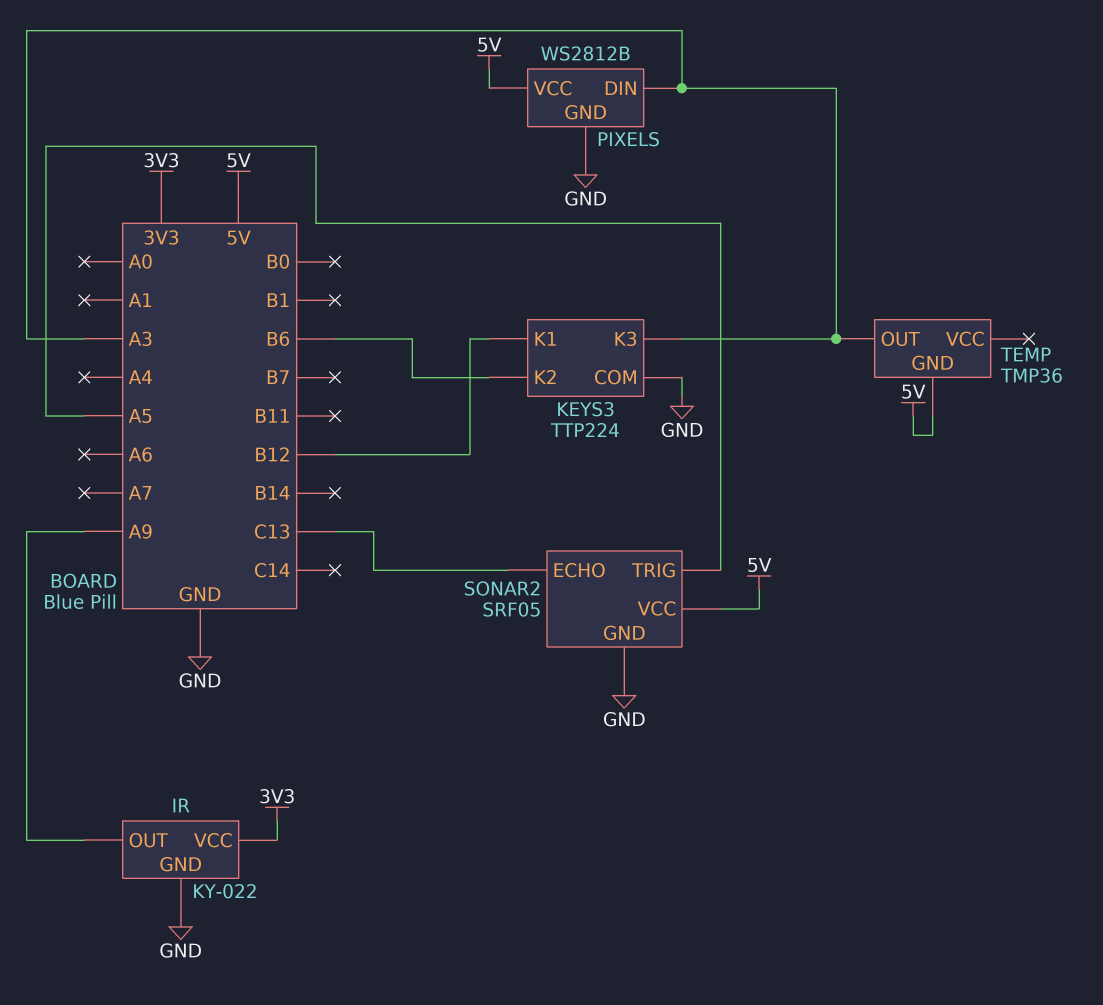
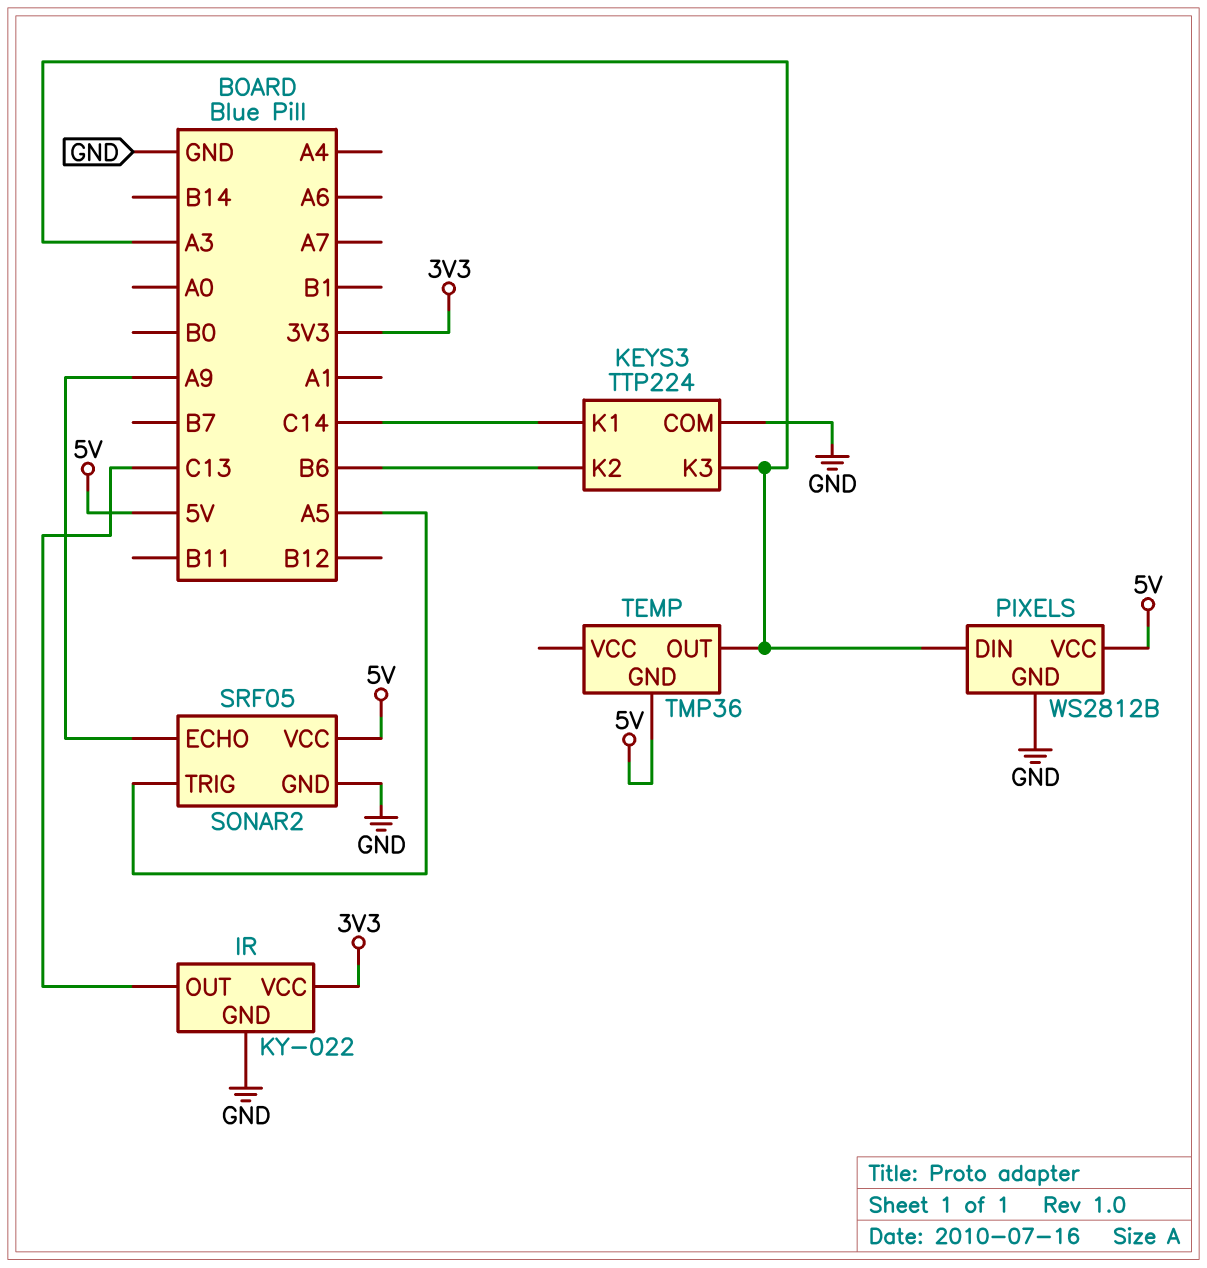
IR pin OUT: A9 -> C13
KEYS3 pin K1: B12 -> C14
SONAR2 pin ECHO: C13 -> A9

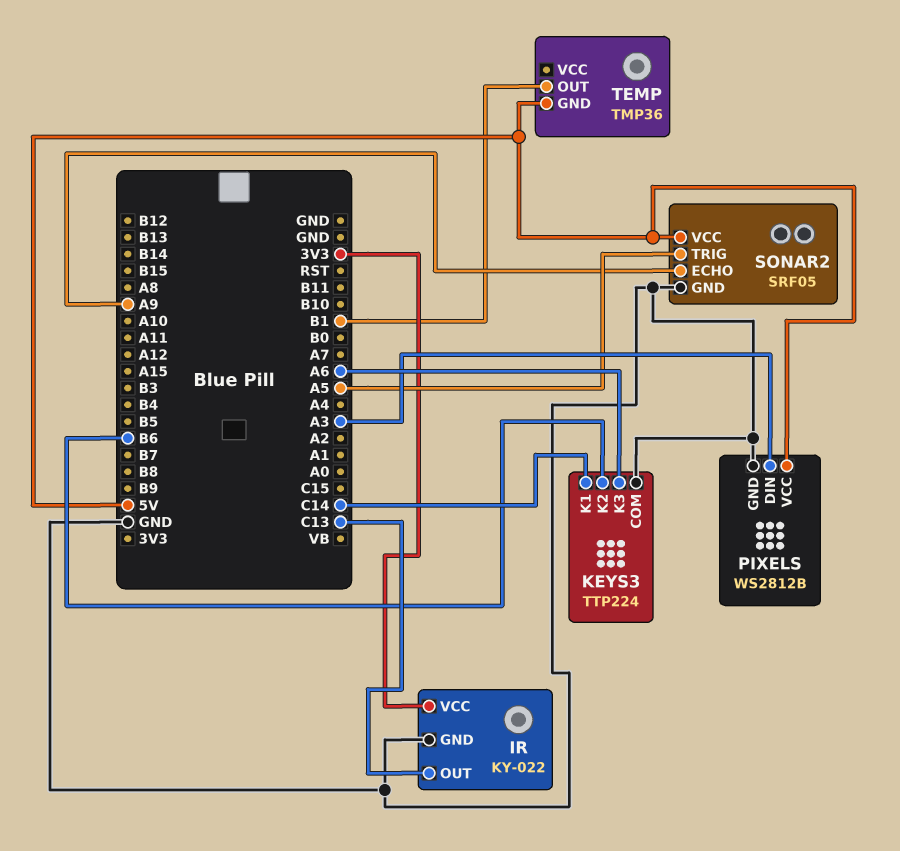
KEYS3 pin K3: A3 -> A6
TEMP pin OUT: A3 -> B1

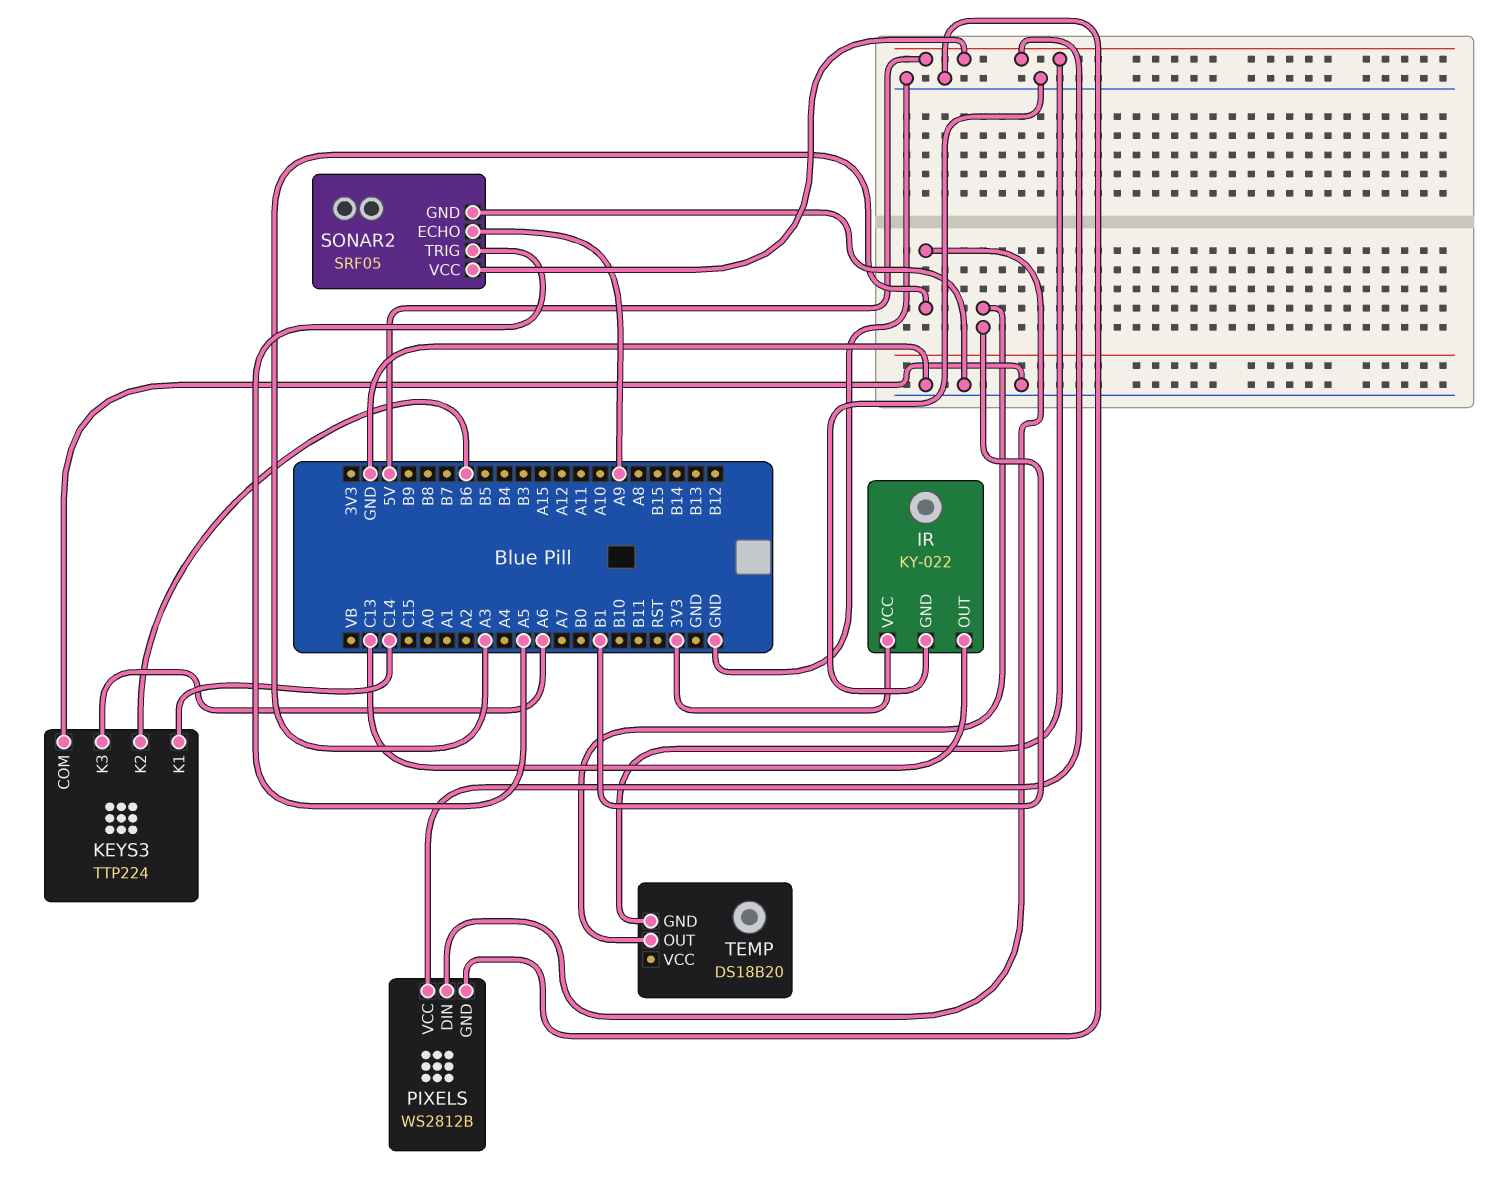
TEMP: TMP36 -> DS18B20

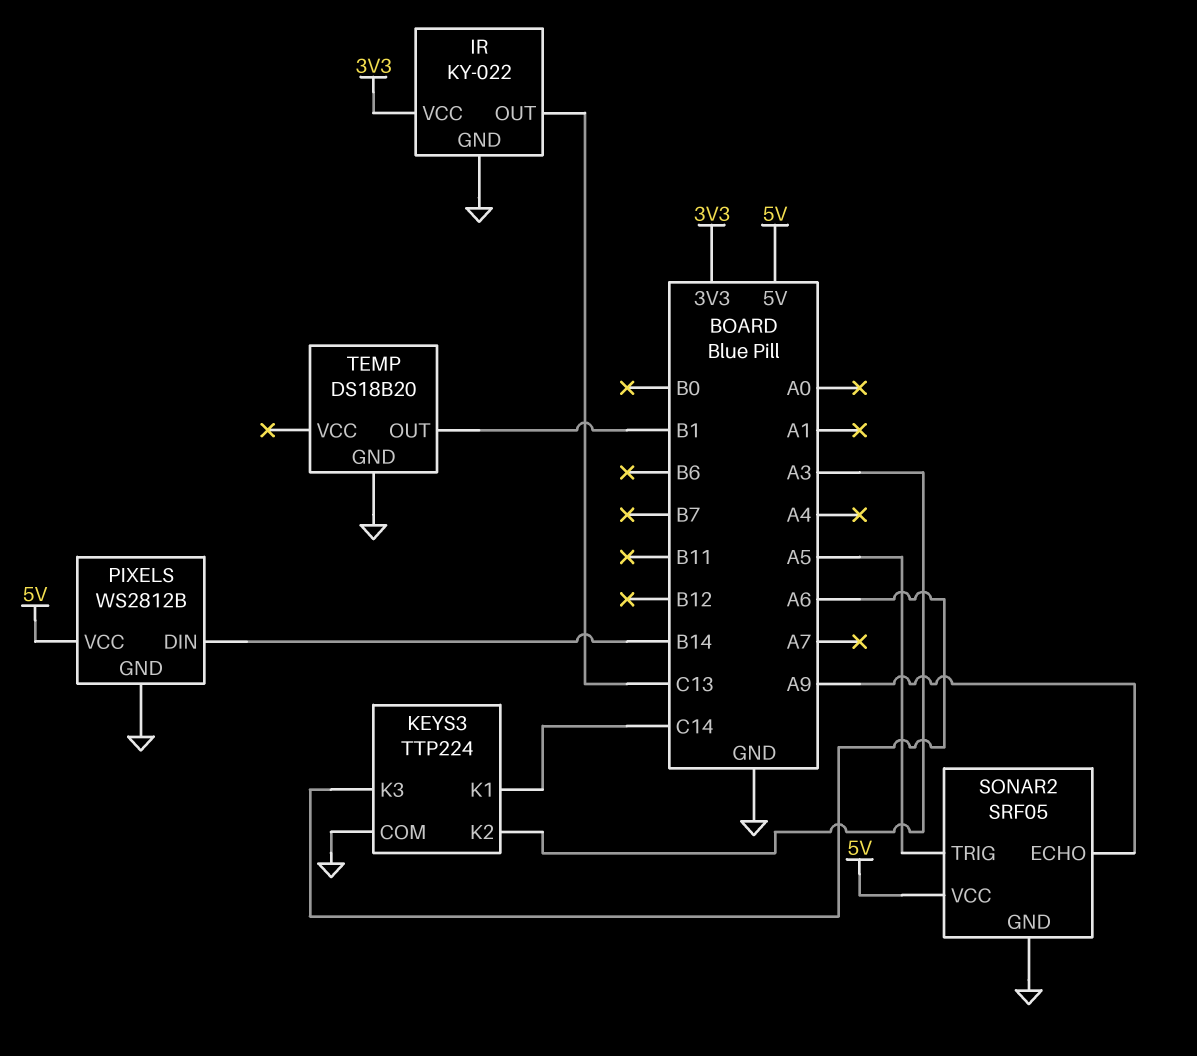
KEYS3 pin K2: B6 -> A3
PIXELS pin DIN: A3 -> B14
TEMP pin GND: 5V -> GND

